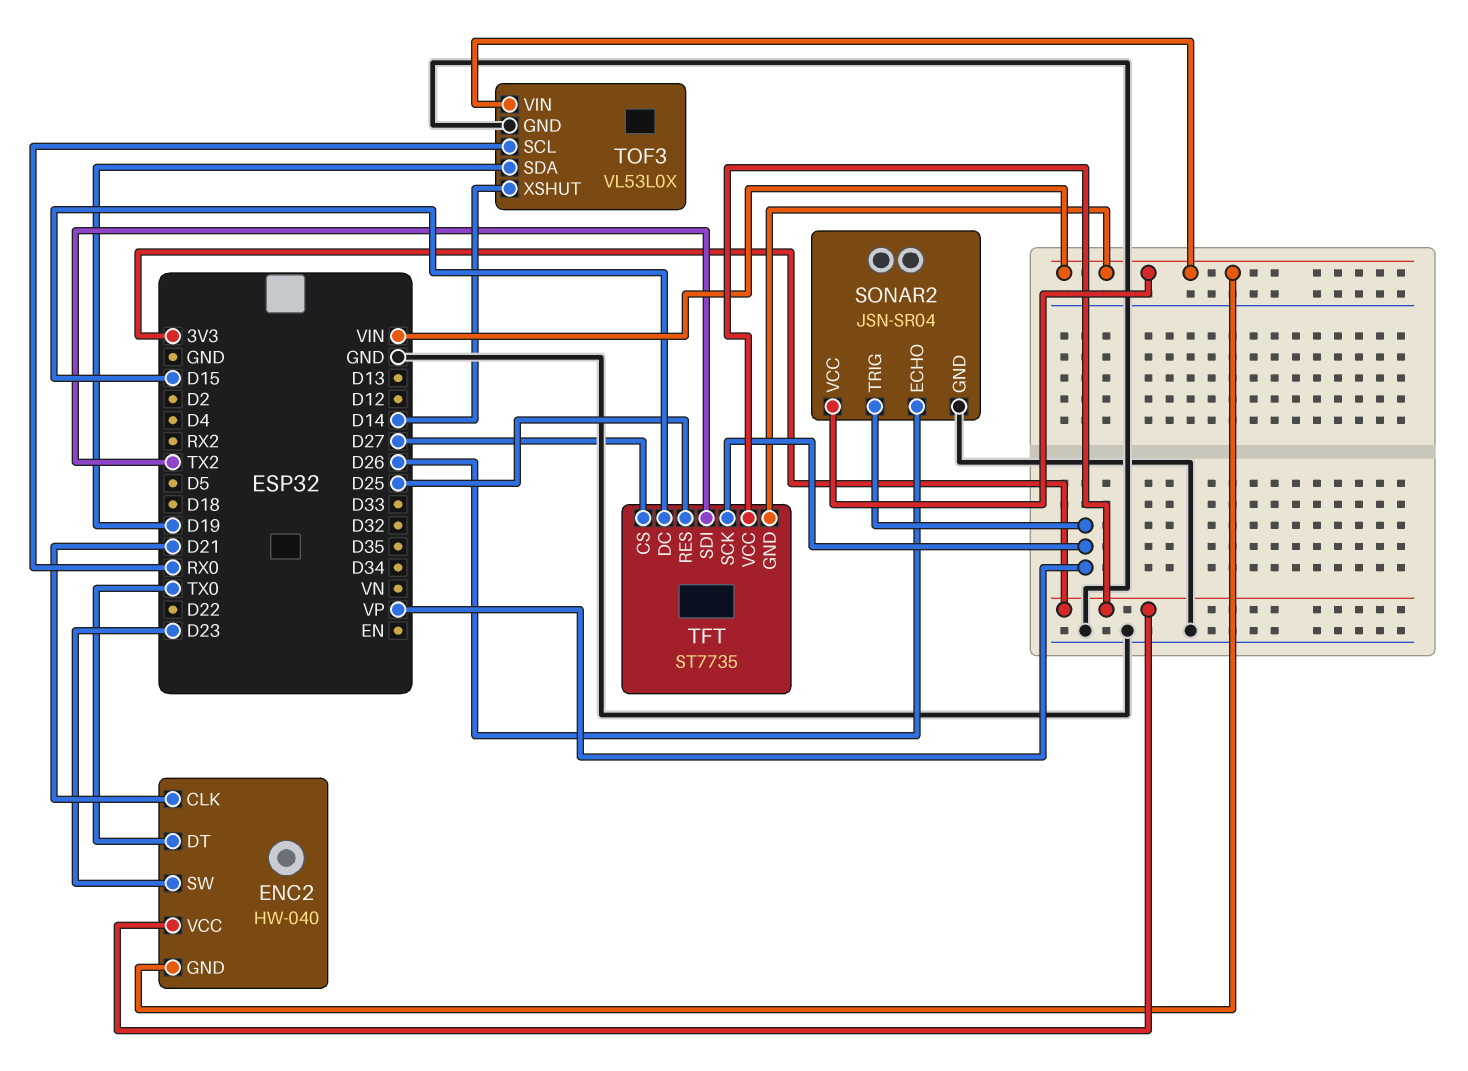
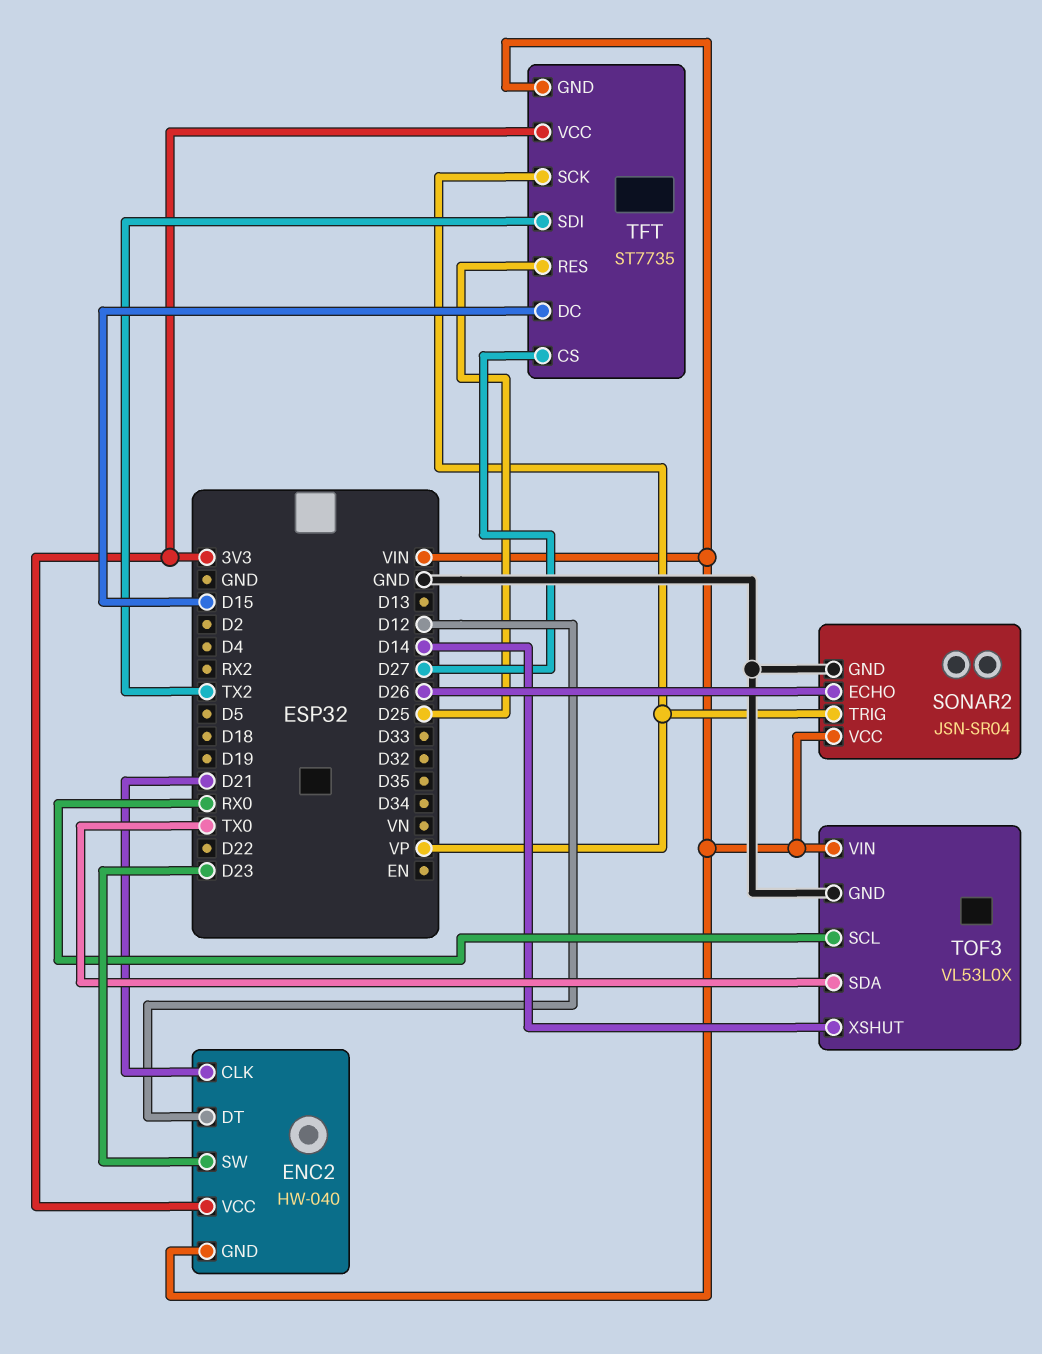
ENC2 pin DT: TX0 -> D12
TOF3 pin SDA: D19 -> TX0

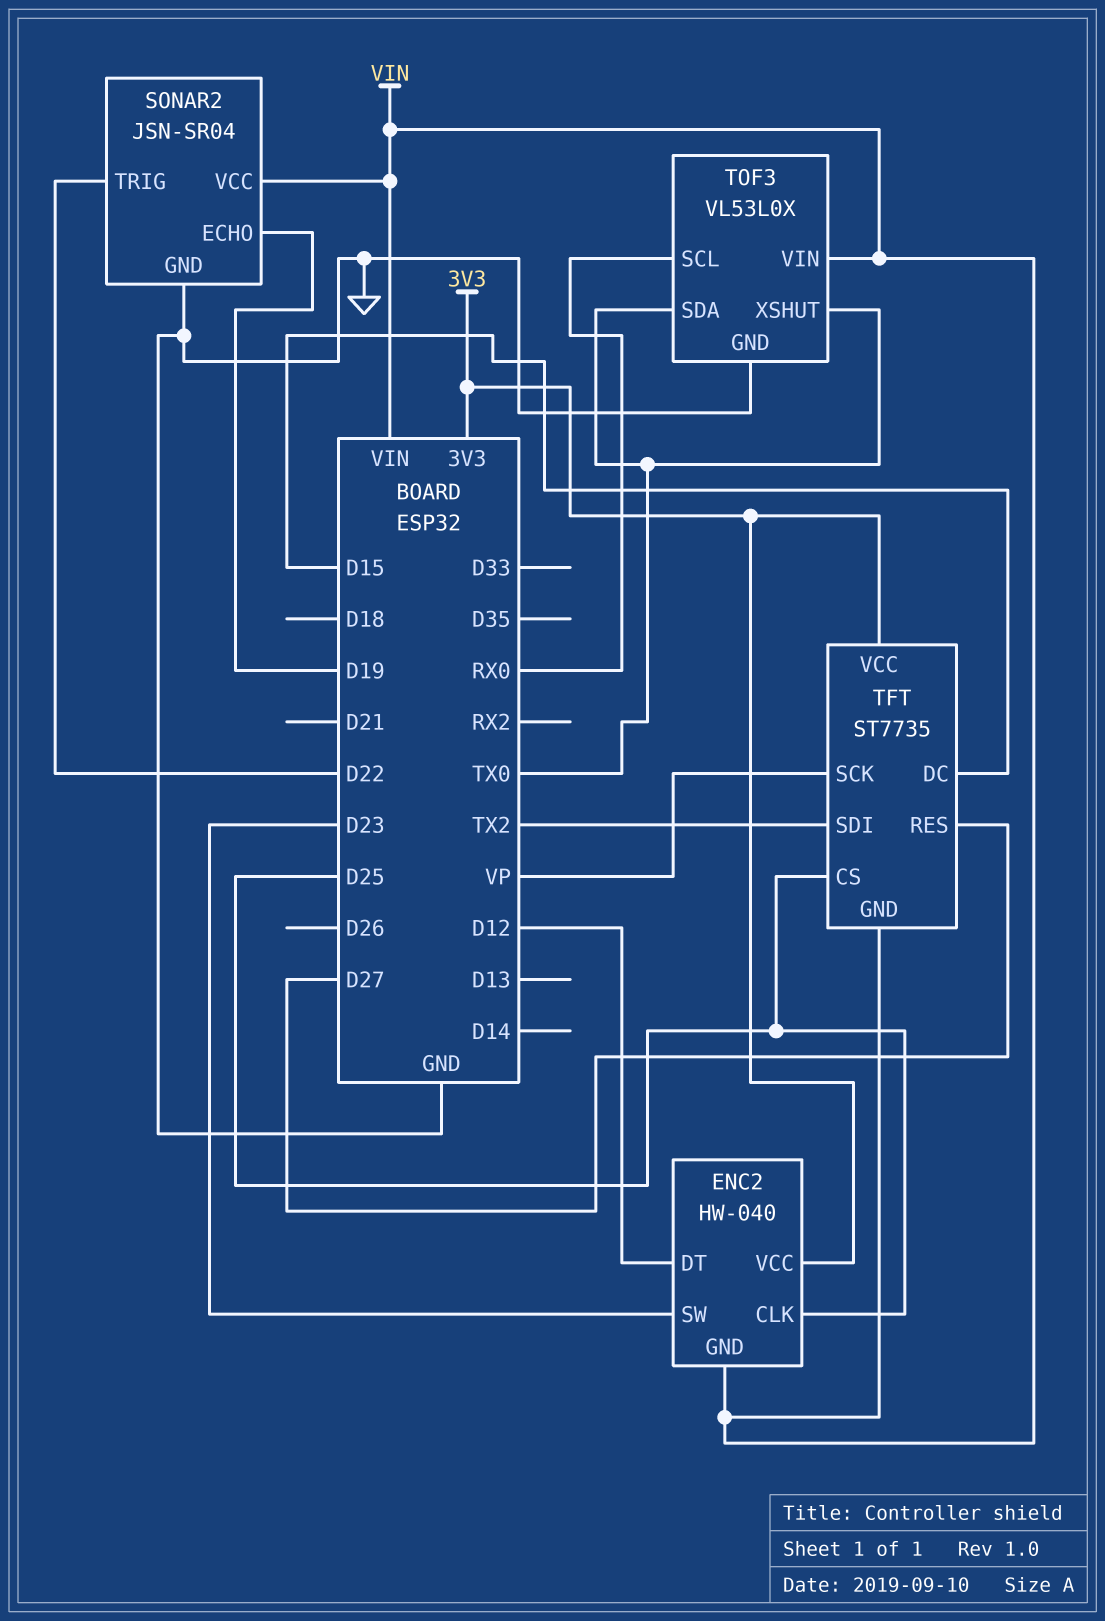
ENC2 pin CLK: D21 -> D25
SONAR2 pin ECHO: D26 -> D19
SONAR2 pin TRIG: VP -> D22
TFT pin CS: D27 -> D25
TFT pin RES: D25 -> D27
TOF3 pin XSHUT: D14 -> TX0

